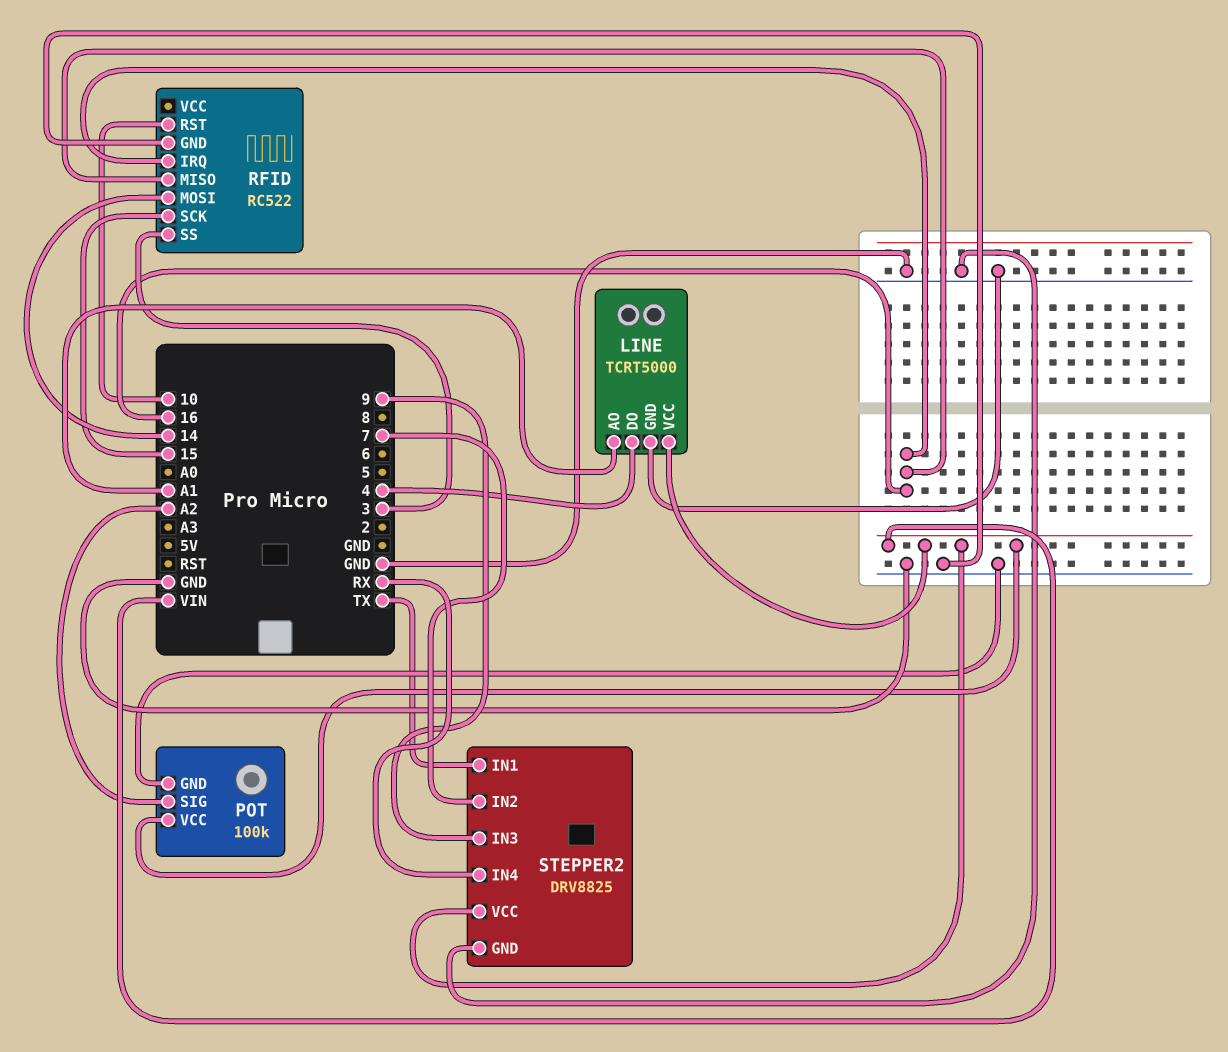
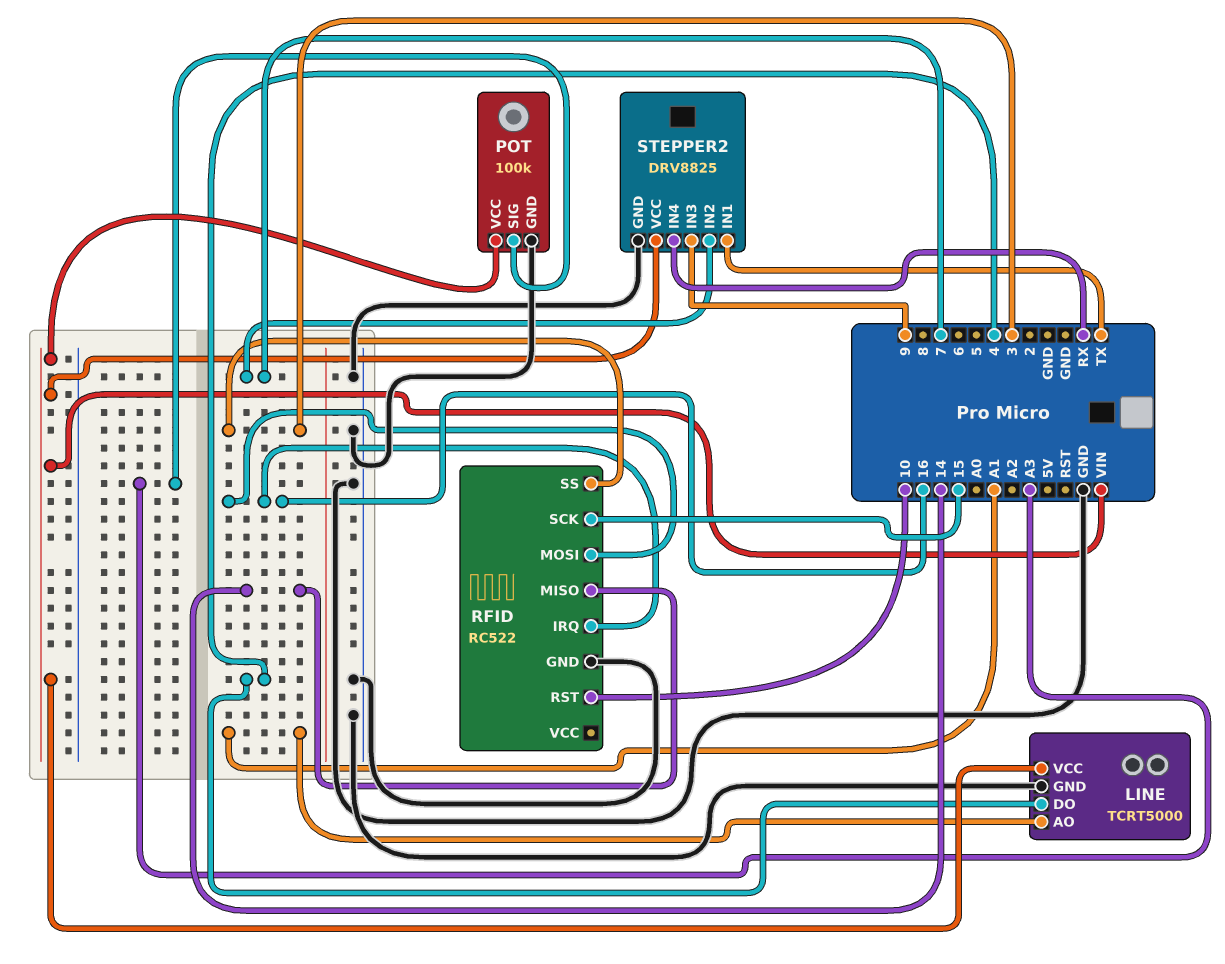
POT pin SIG: A2 -> A3
RFID pin MISO: 16 -> 14
RFID pin MOSI: 14 -> 16

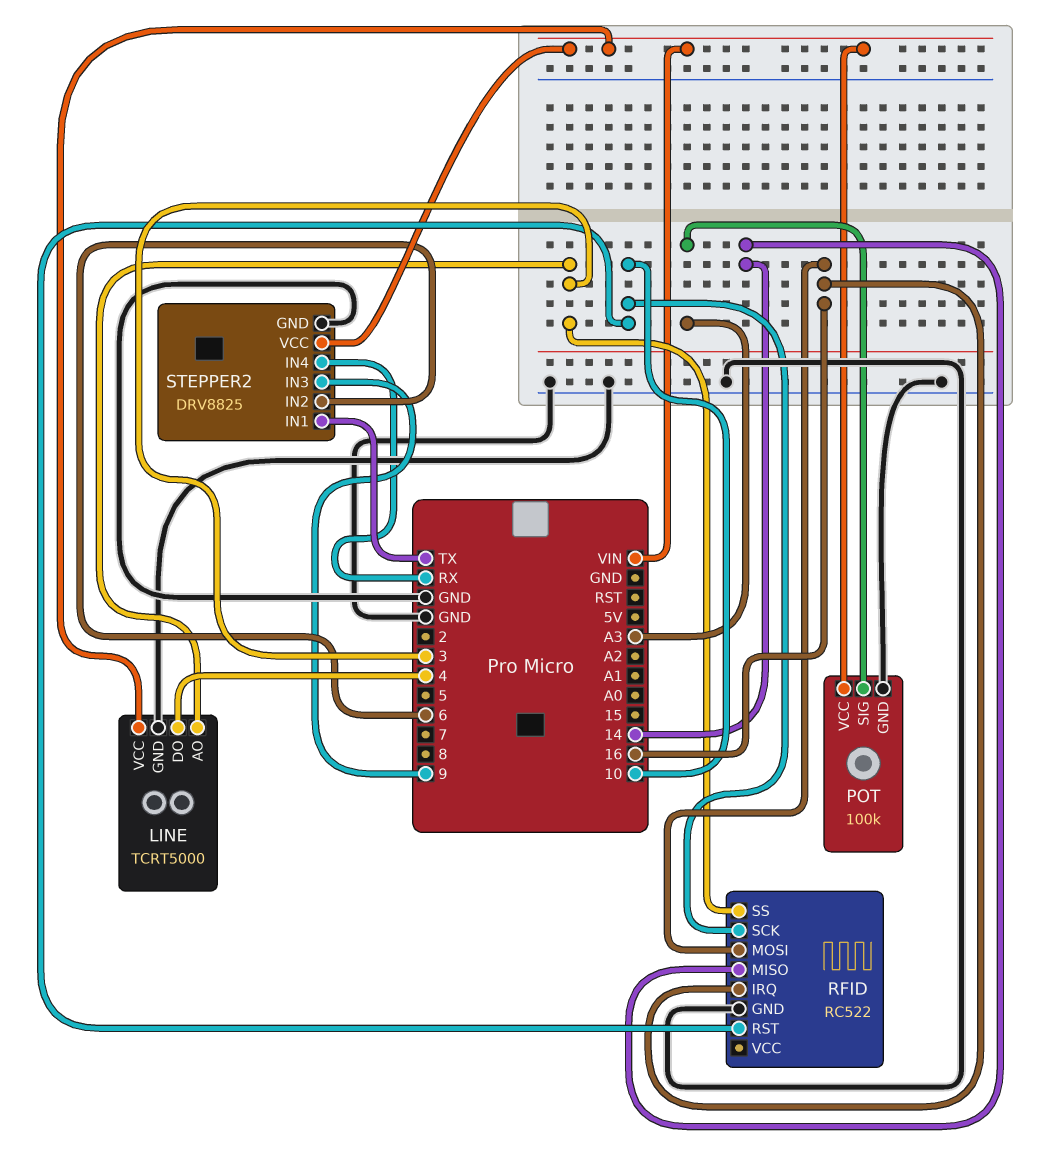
LINE pin AO: A1 -> 3
RFID pin SCK: 15 -> 10
STEPPER2 pin IN2: 7 -> 6

